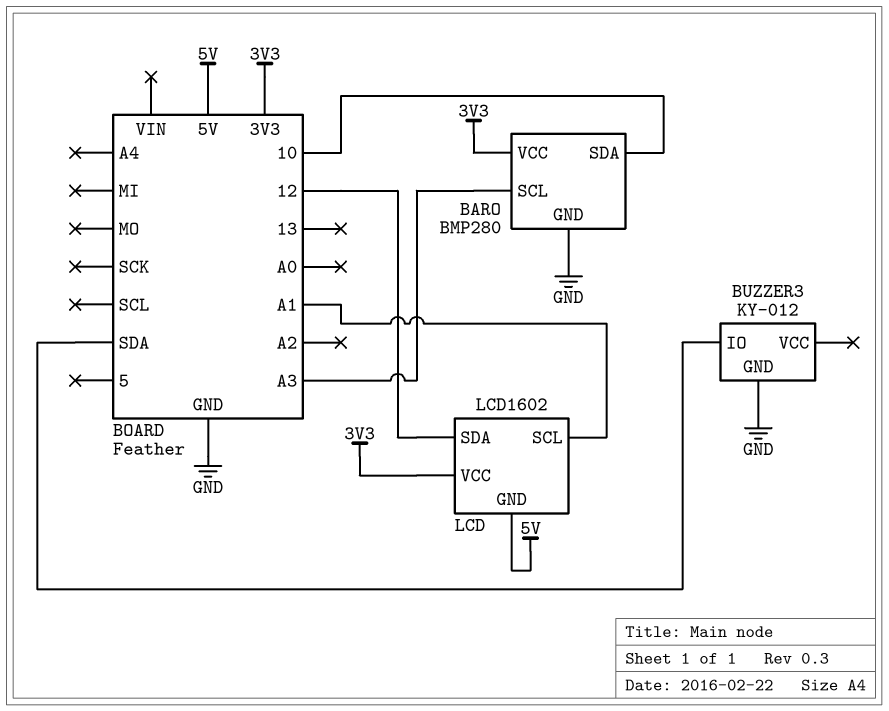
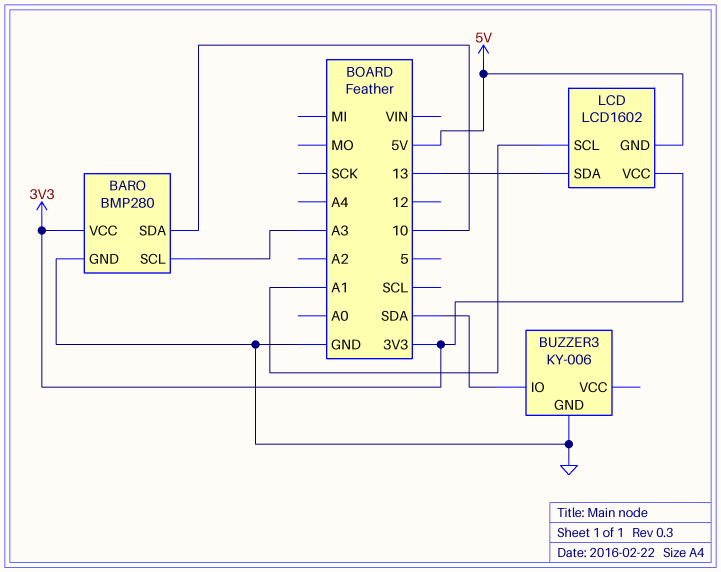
BUZZER3: KY-012 -> KY-006
LCD pin SDA: 12 -> 13

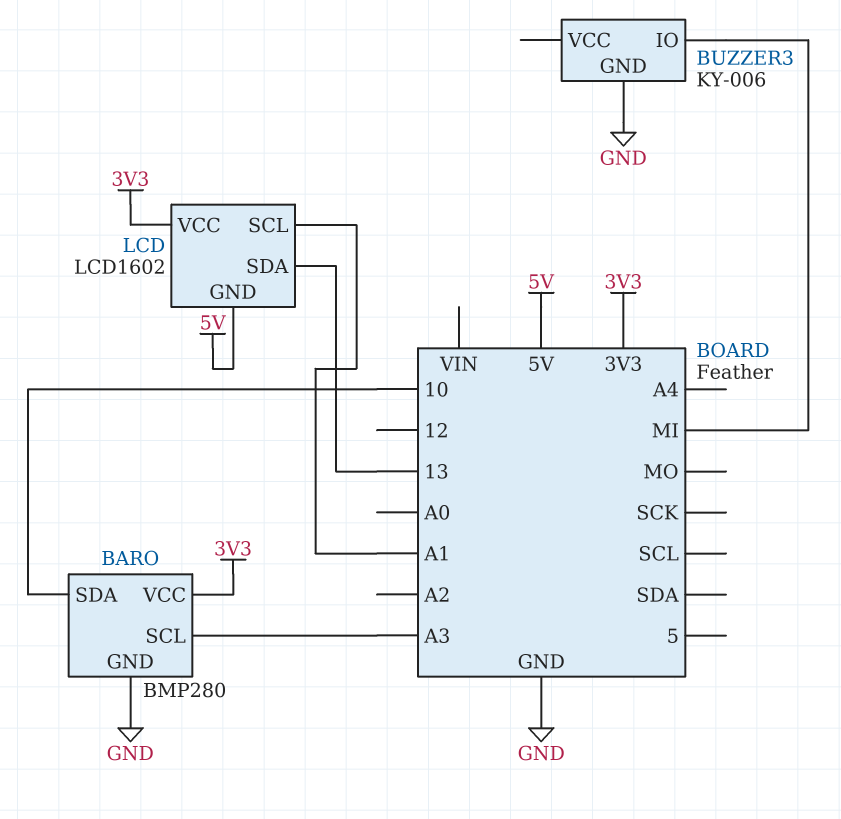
BUZZER3 pin IO: SDA -> MI

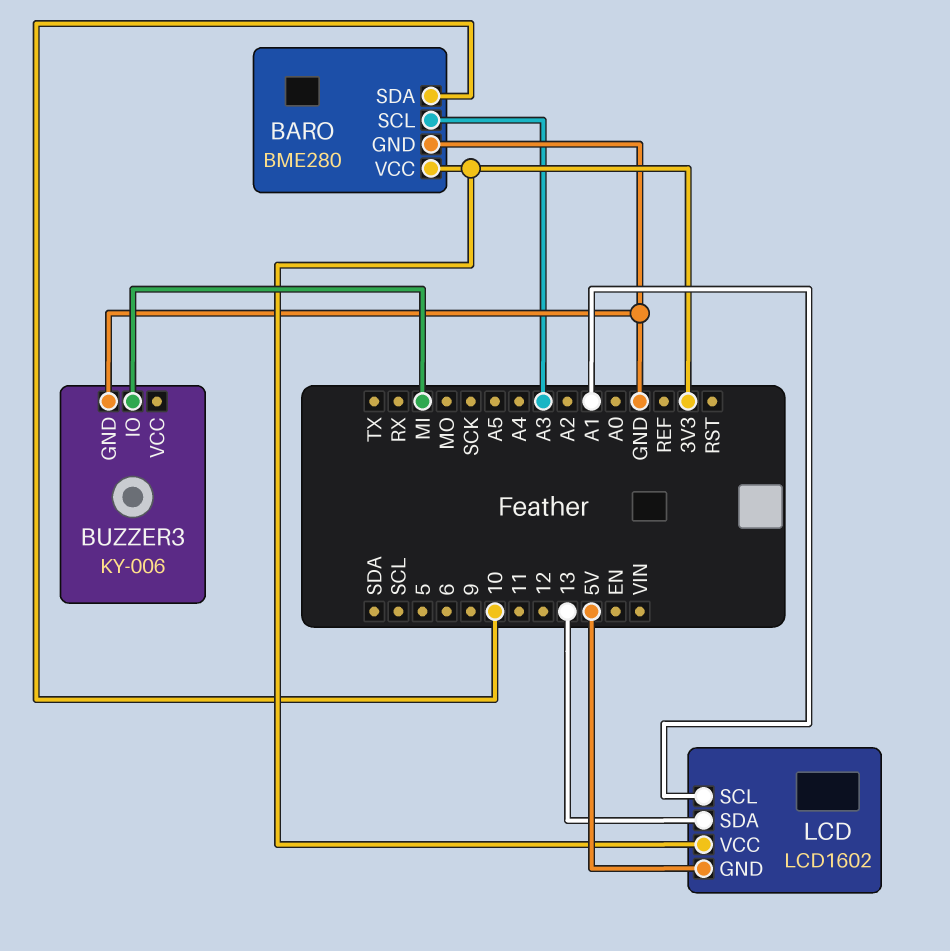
BARO: BMP280 -> BME280

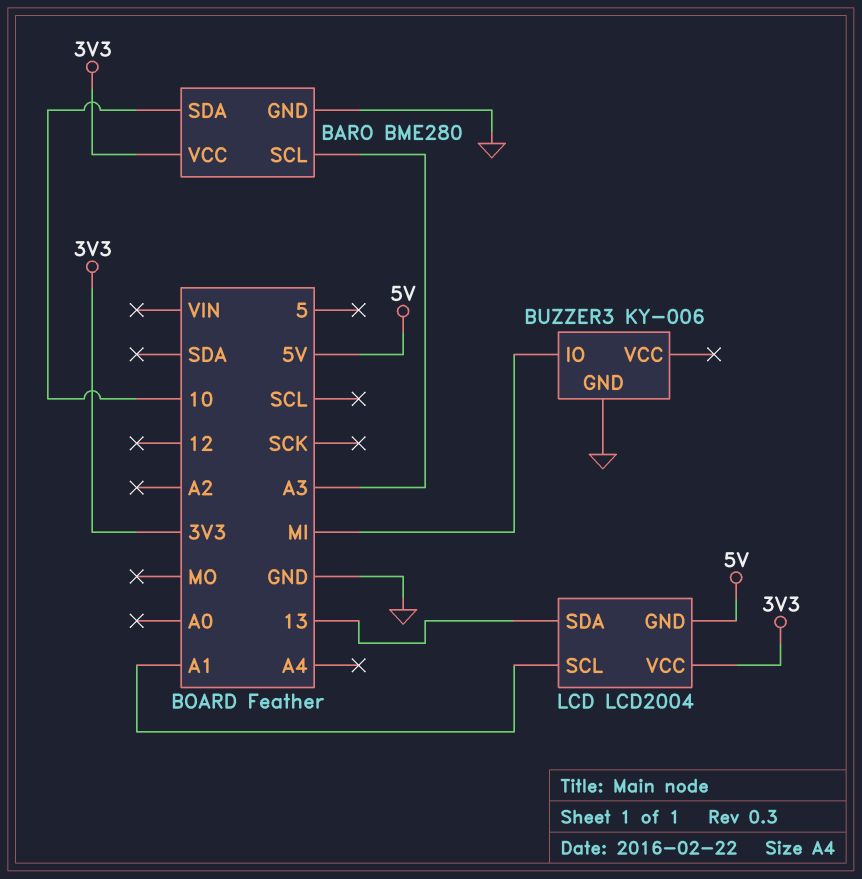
LCD: LCD1602 -> LCD2004

